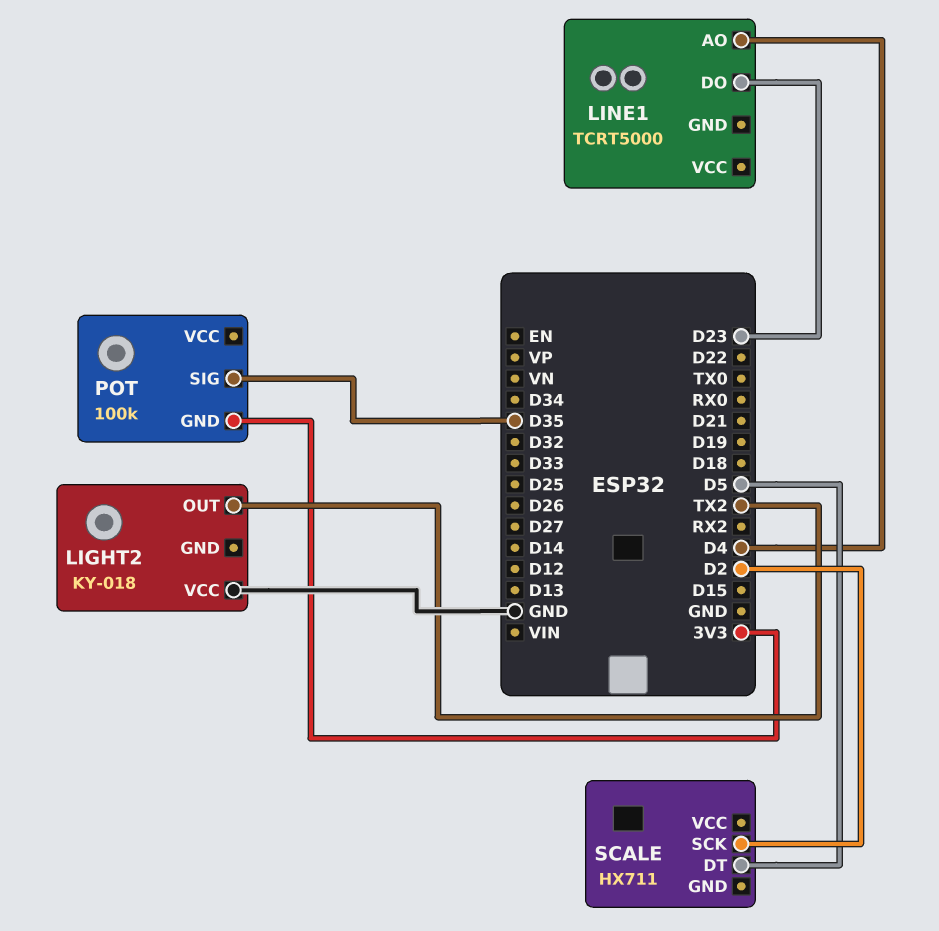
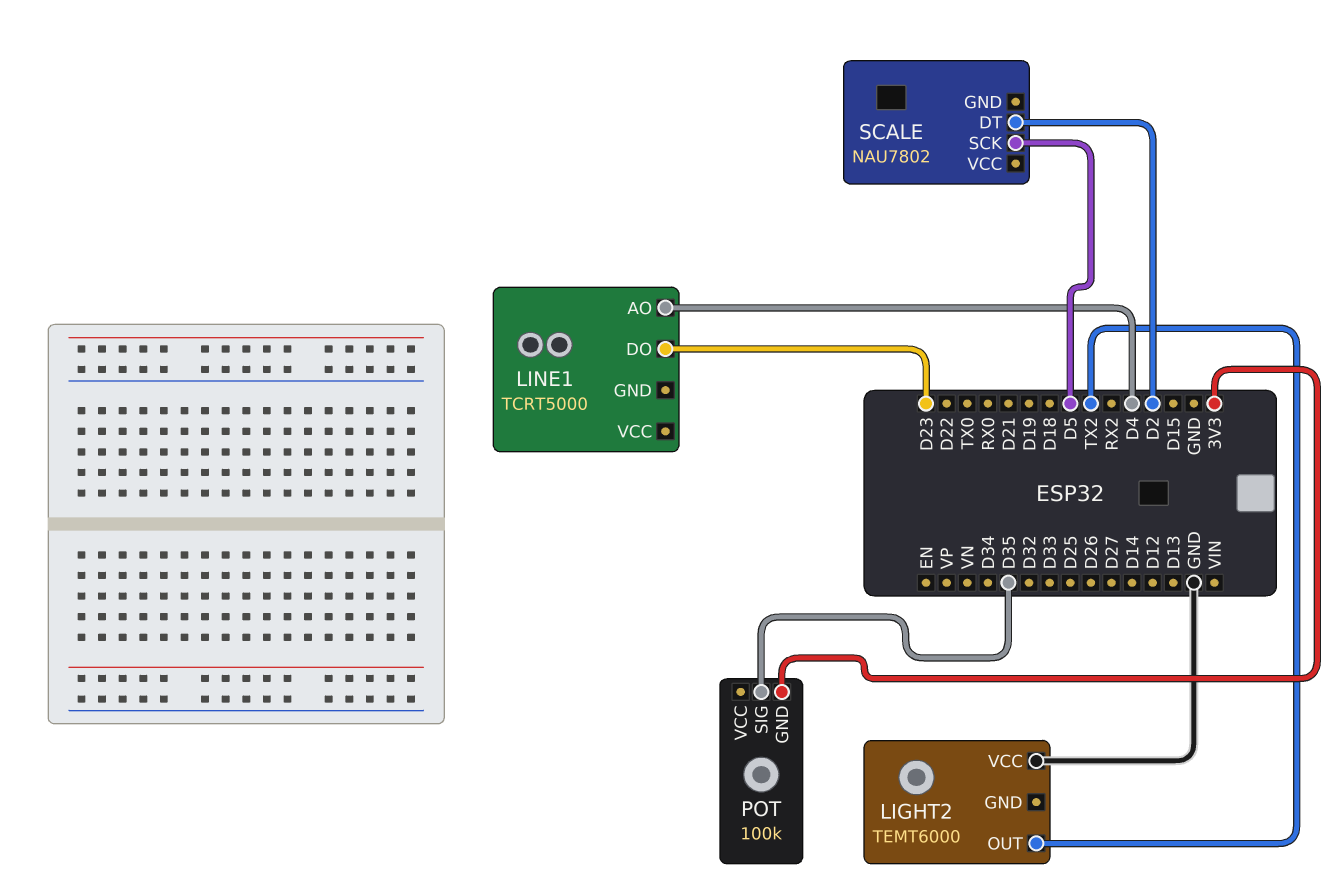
LIGHT2: KY-018 -> TEMT6000
SCALE: HX711 -> NAU7802
SCALE pin DT: D5 -> D2
SCALE pin SCK: D2 -> D5

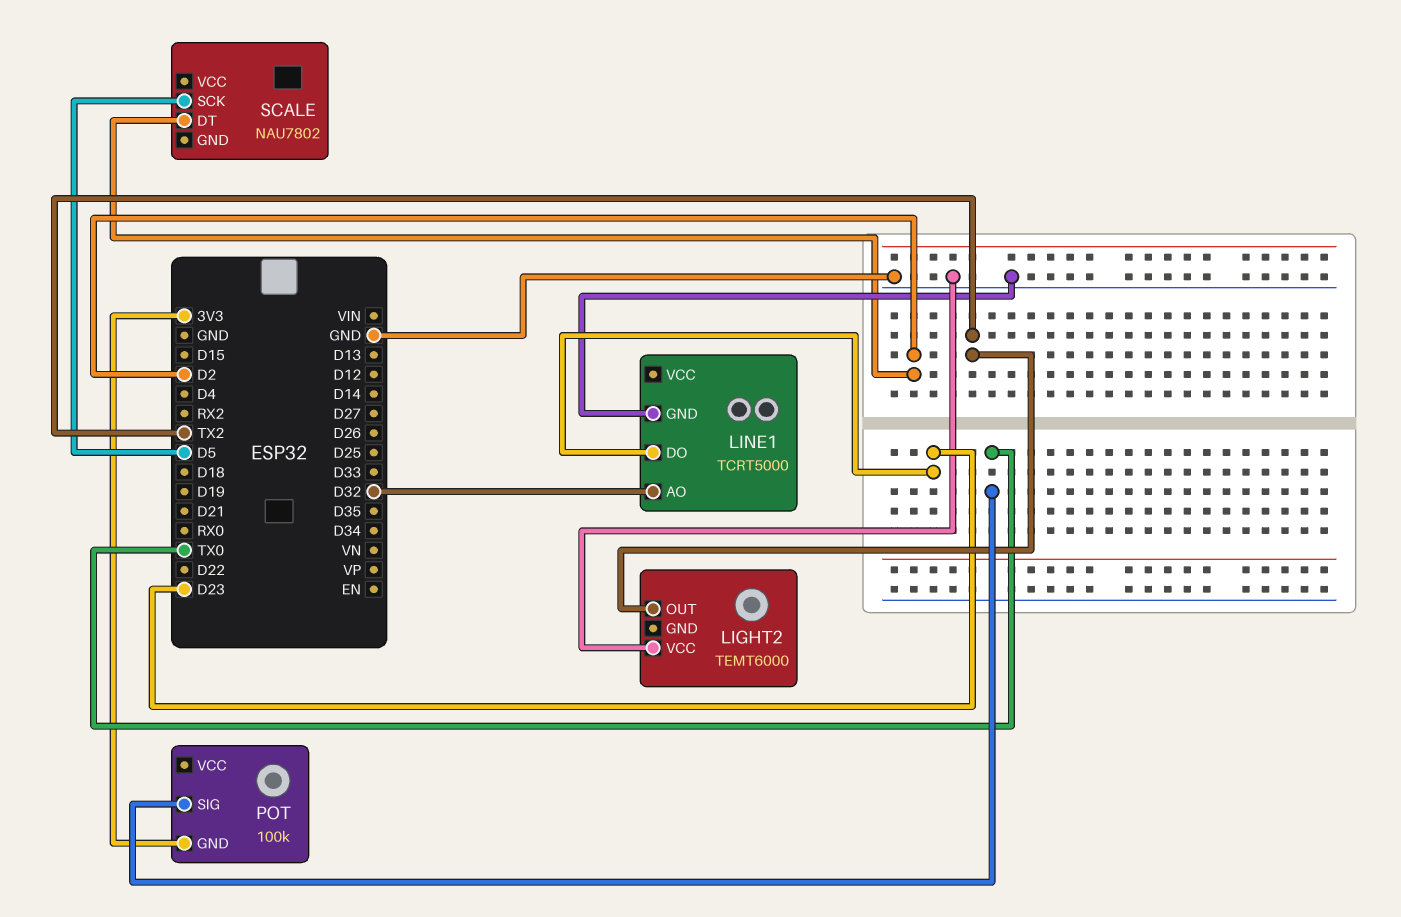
LINE1 pin AO: D4 -> D32
LINE1 pin GND: none -> GND
POT pin SIG: D35 -> TX0

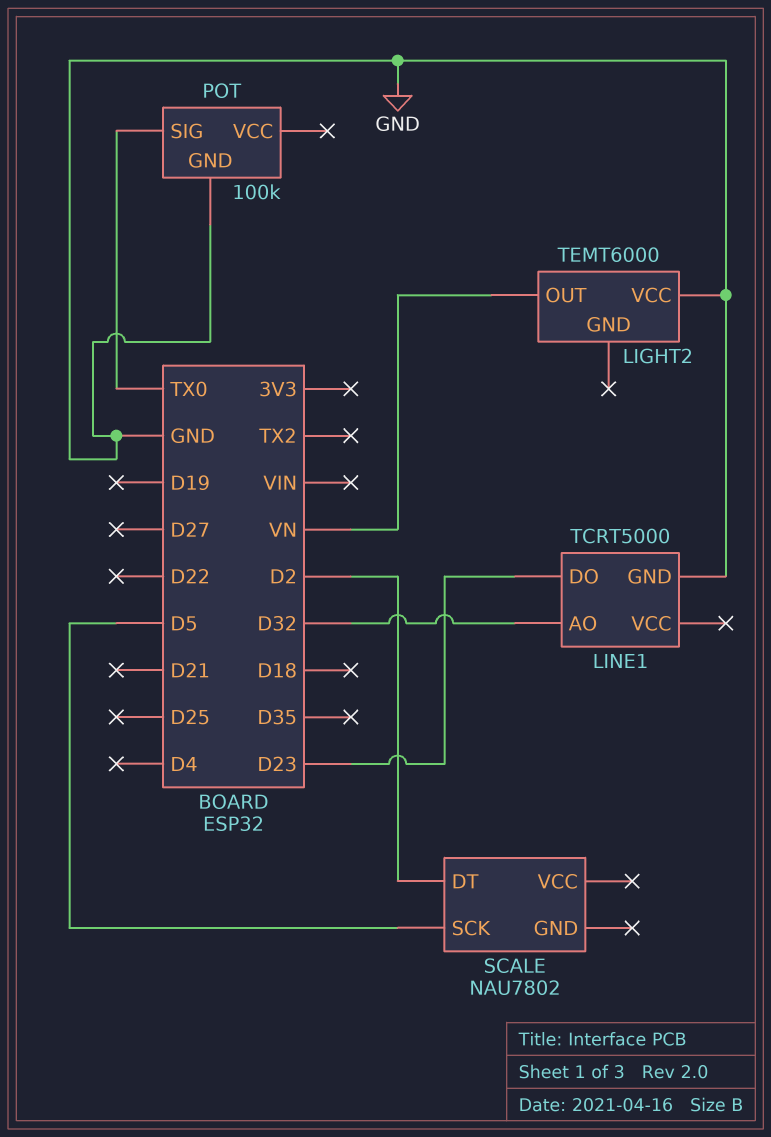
LIGHT2 pin OUT: TX2 -> VN
POT pin GND: 3V3 -> GND

